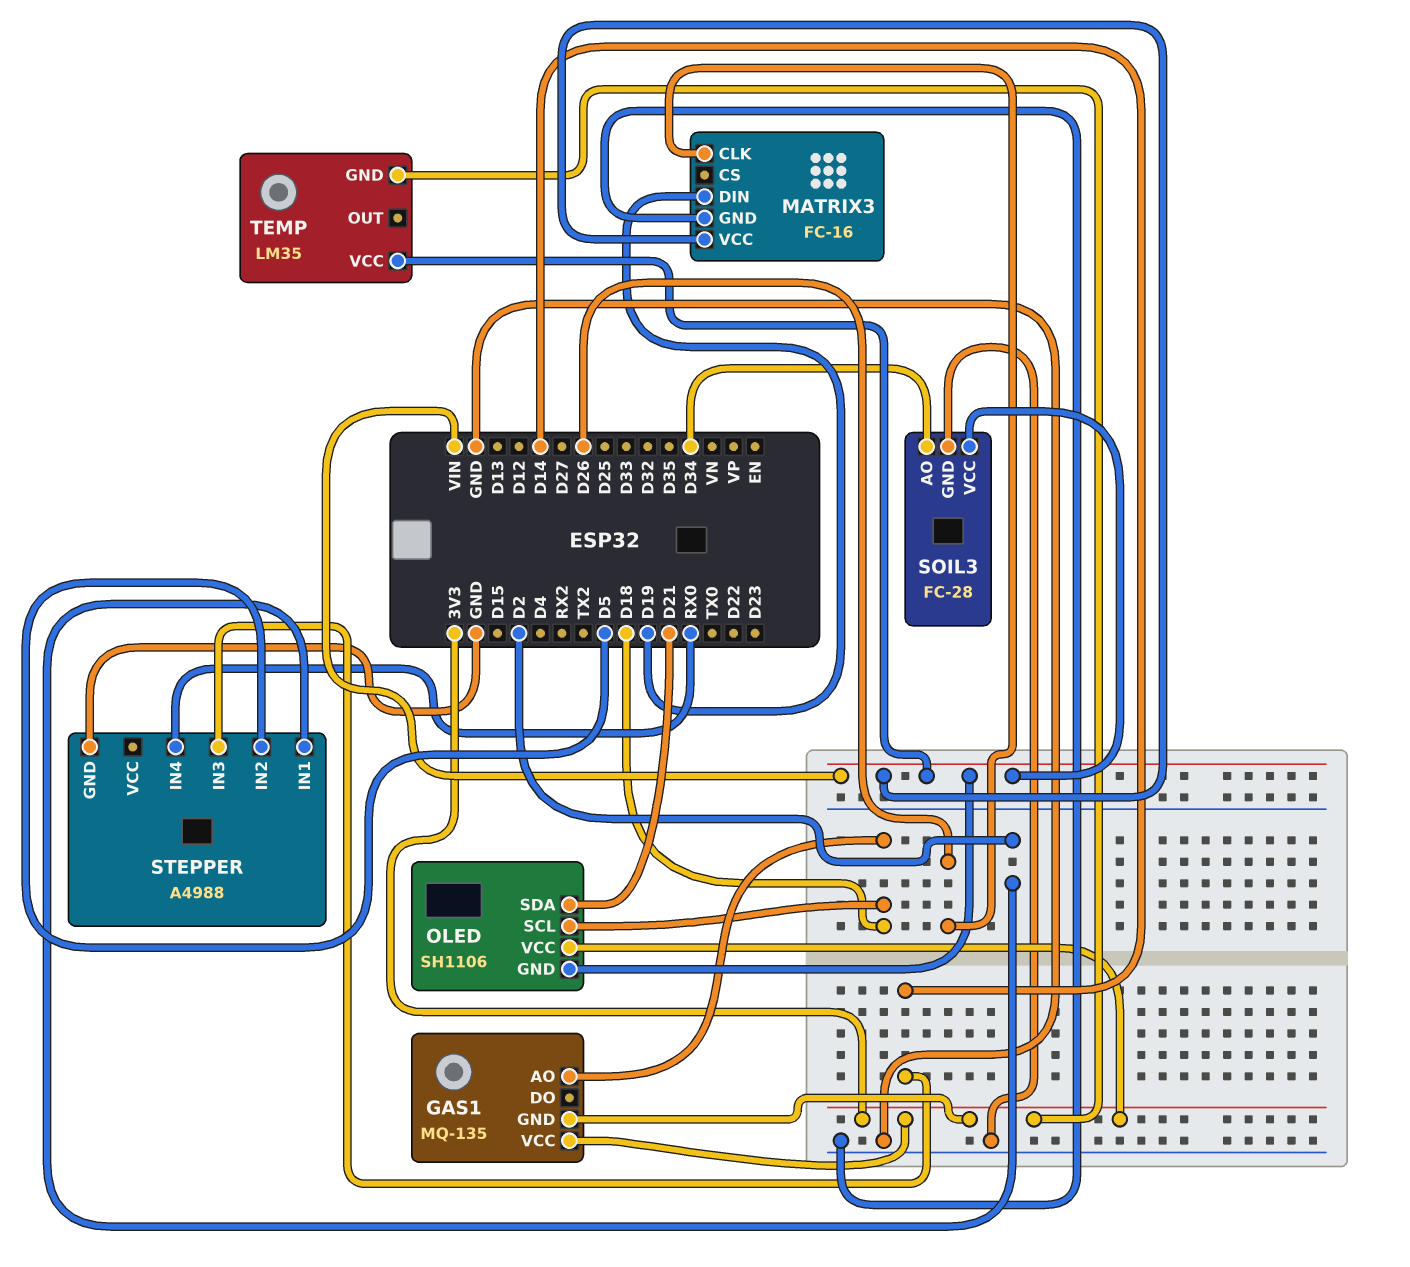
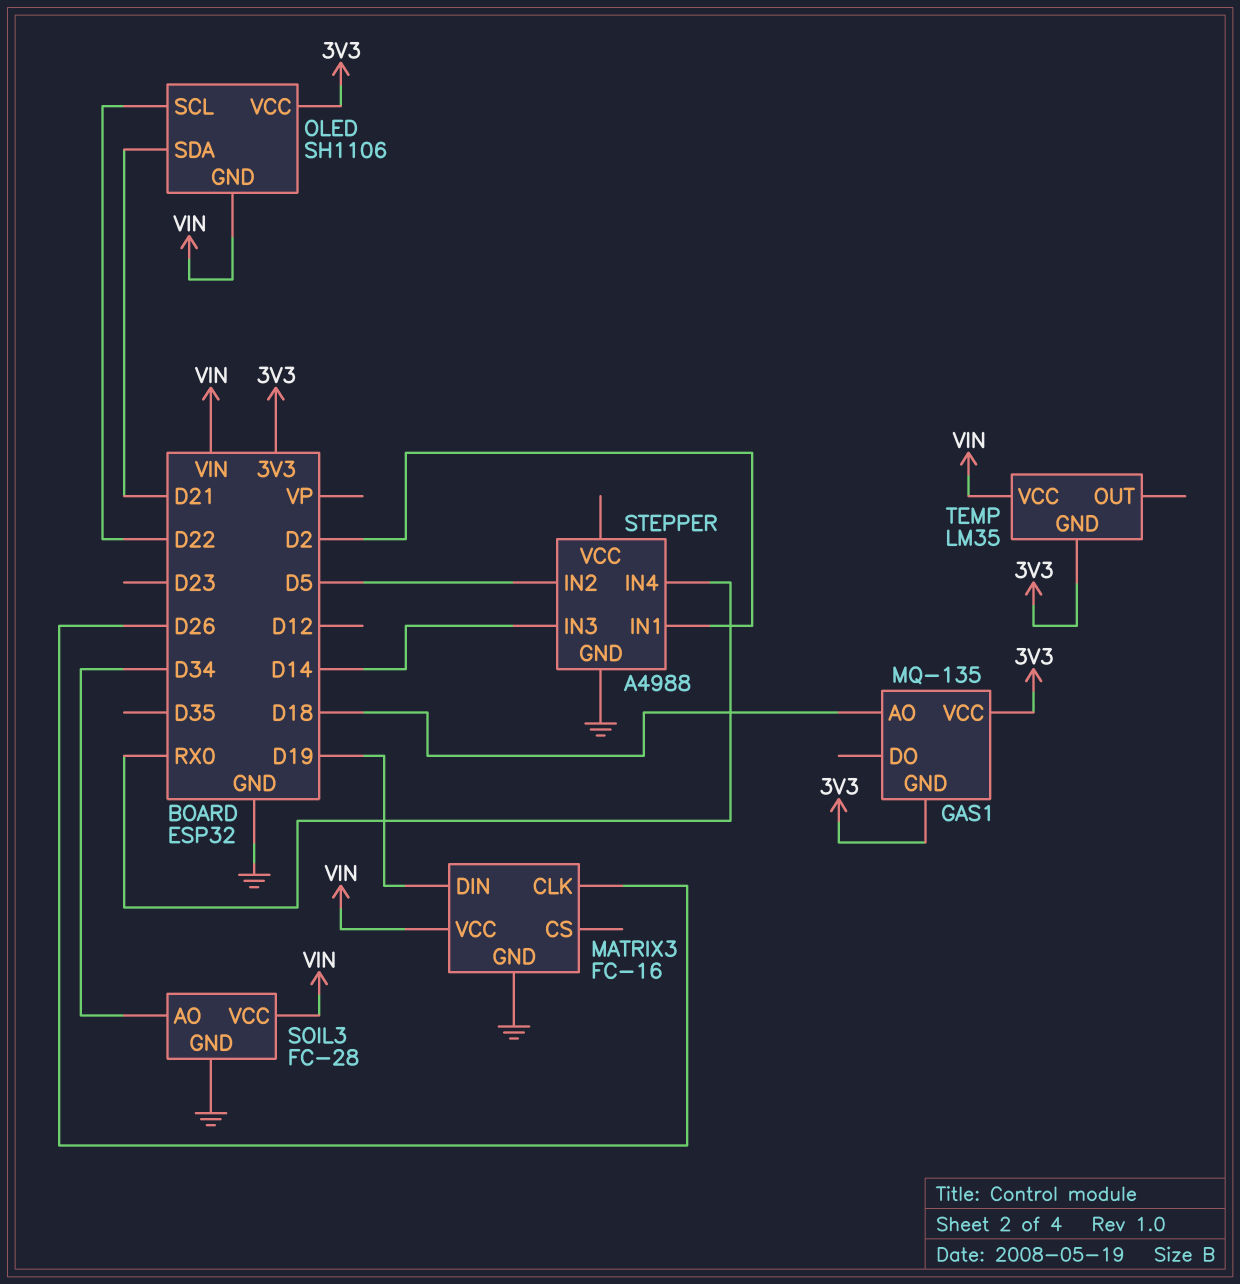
OLED pin SCL: D18 -> D22

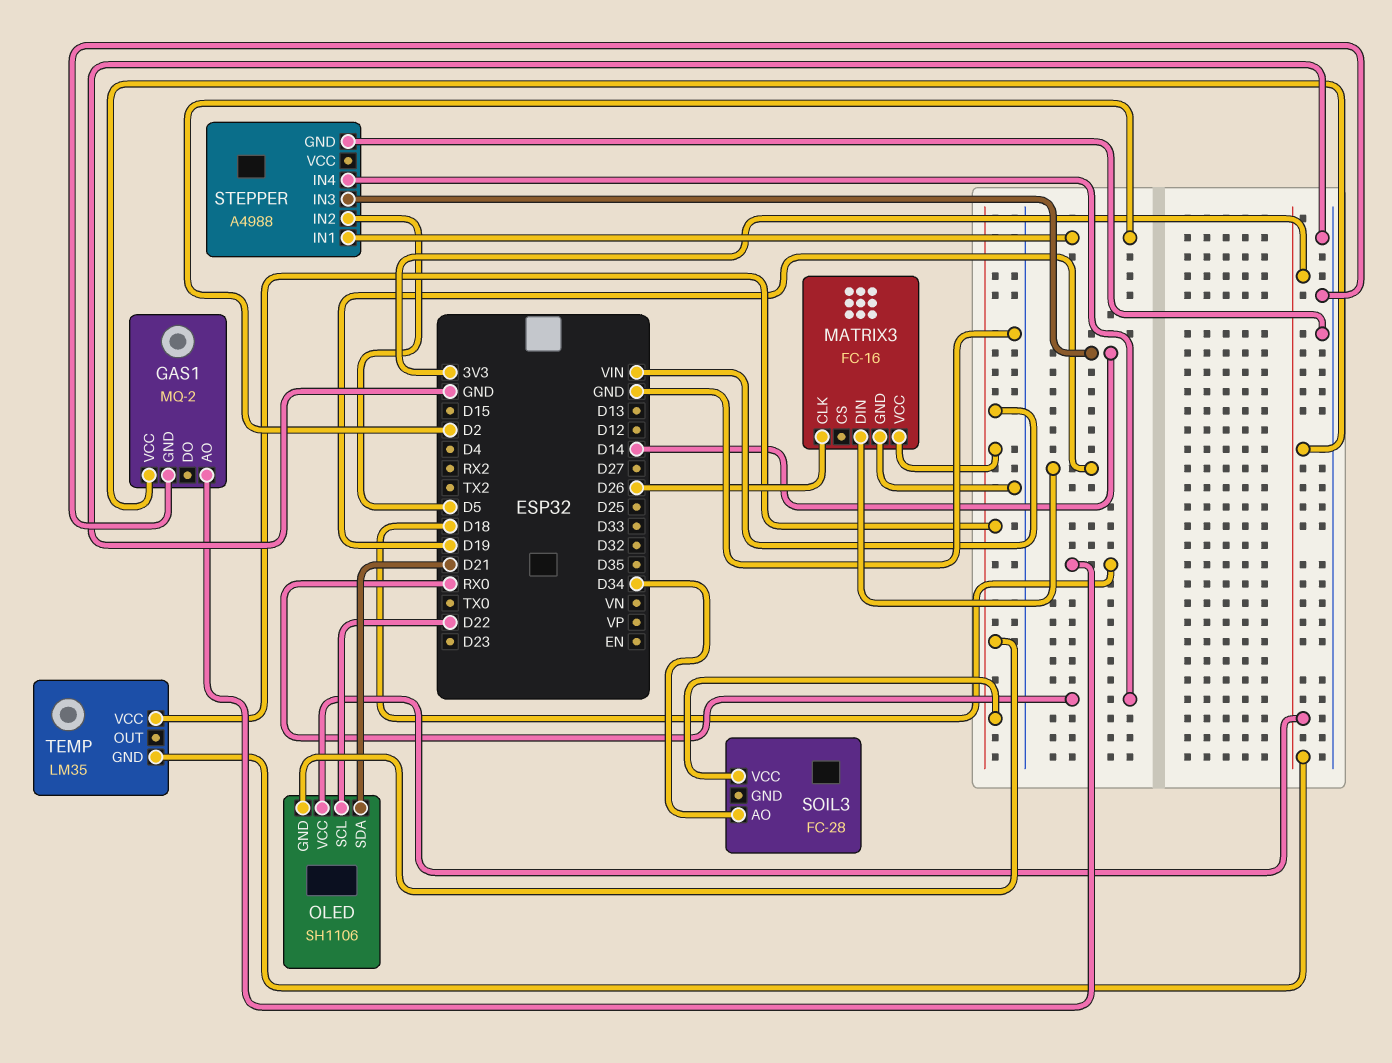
GAS1: MQ-135 -> MQ-2
GAS1 pin GND: 3V3 -> GND
SOIL3 pin GND: GND -> none

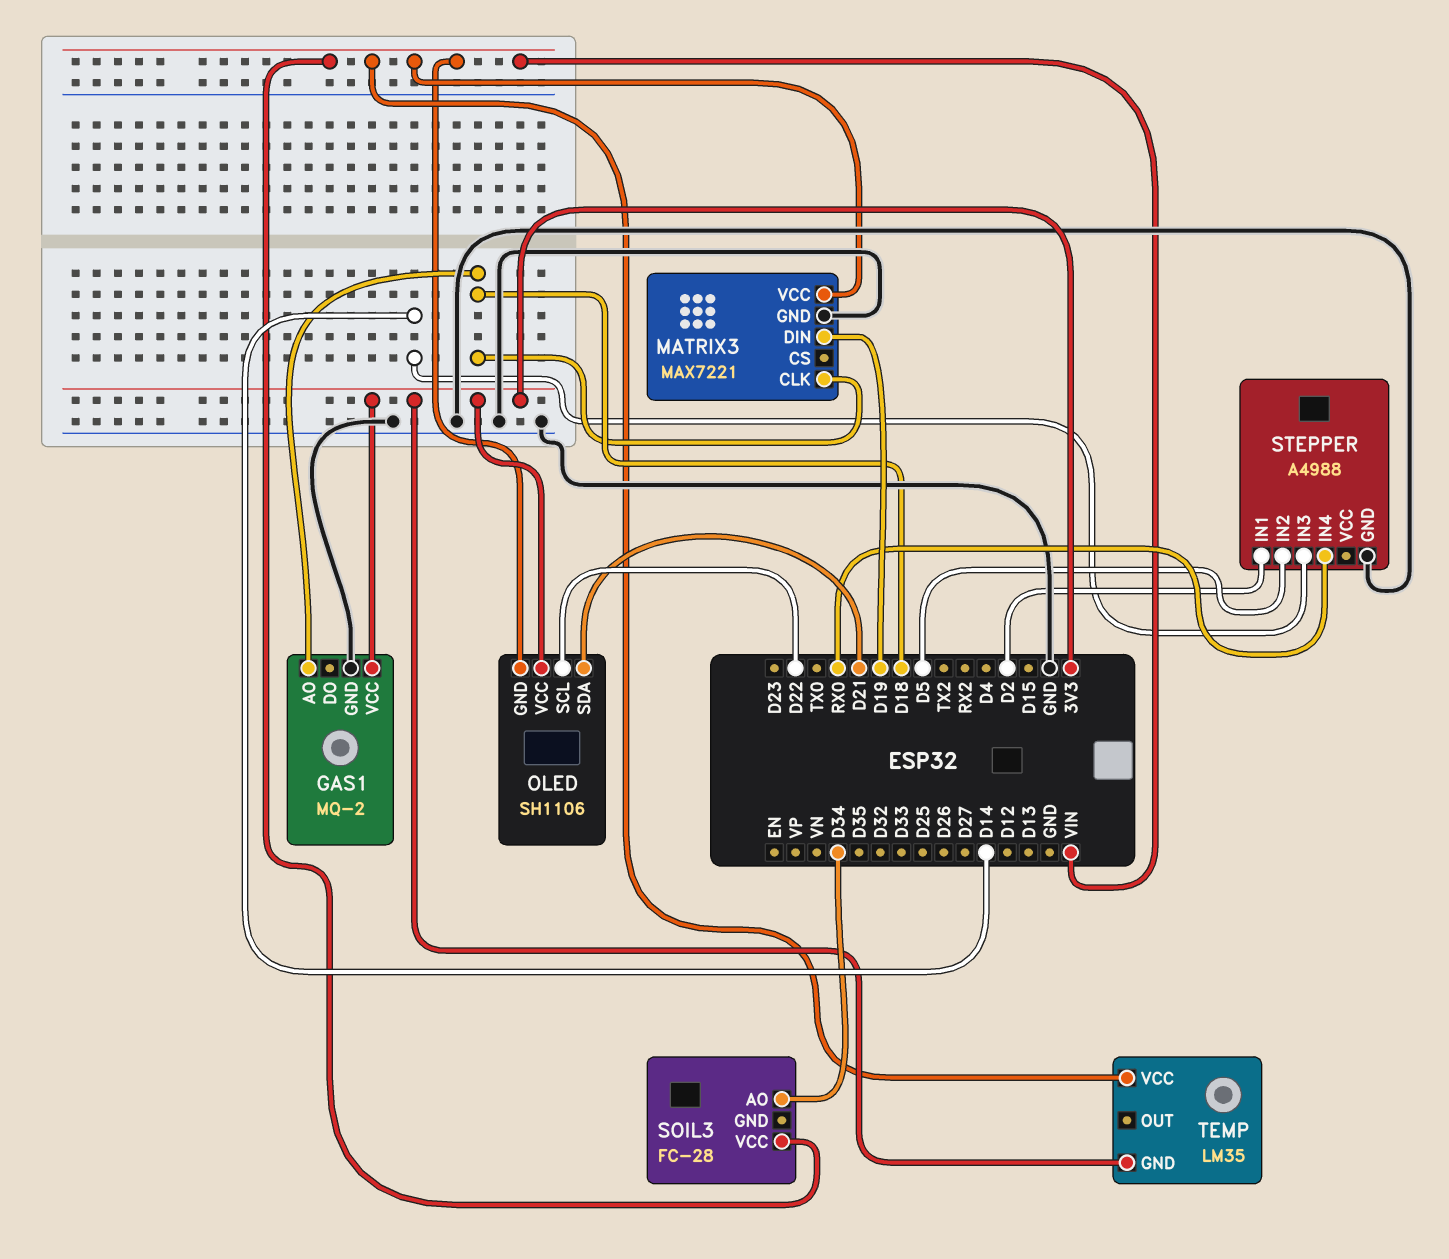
MATRIX3: FC-16 -> MAX7221
MATRIX3 pin CLK: D26 -> D18

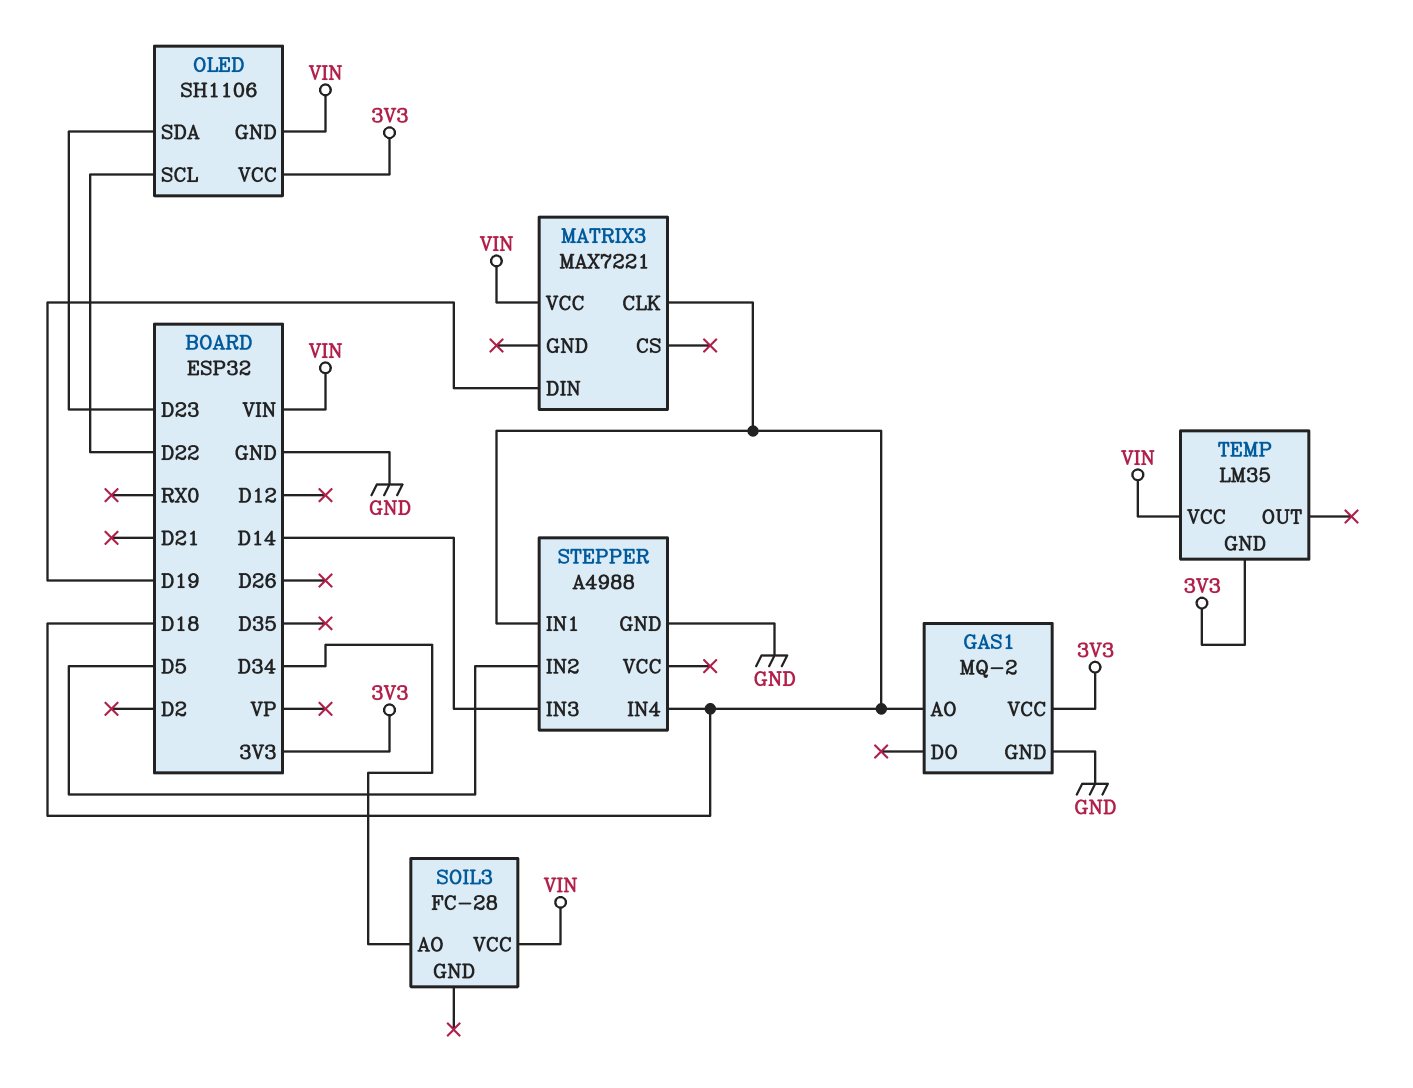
MATRIX3 pin GND: GND -> none
OLED pin SDA: D21 -> D23
STEPPER pin IN1: D2 -> D18
STEPPER pin IN4: RX0 -> D18

